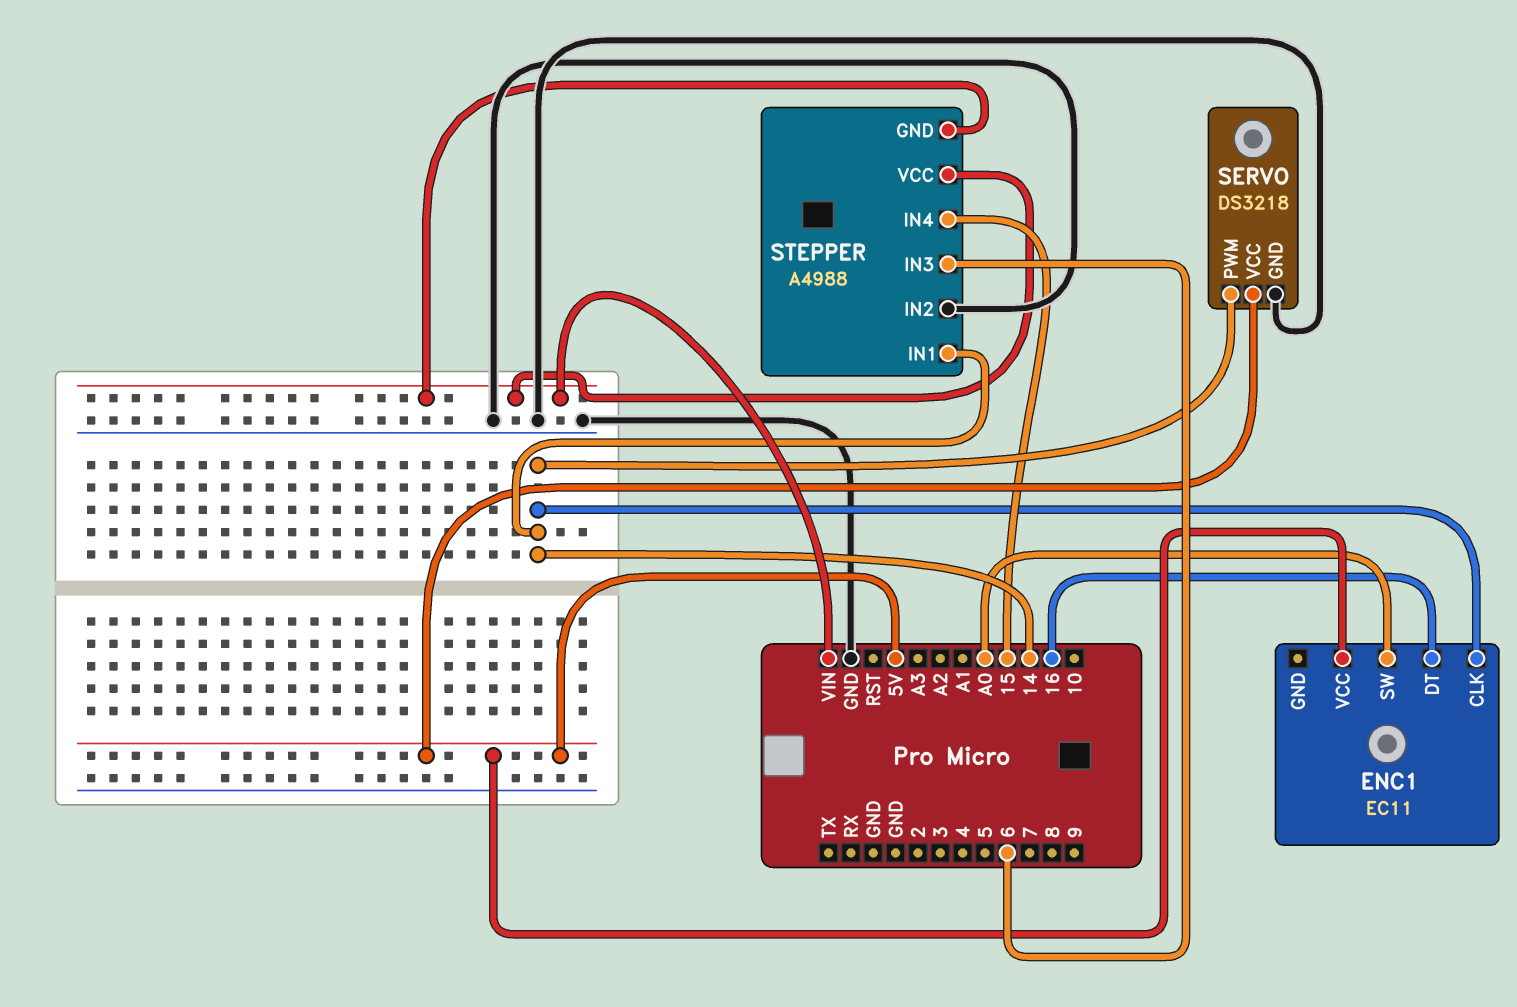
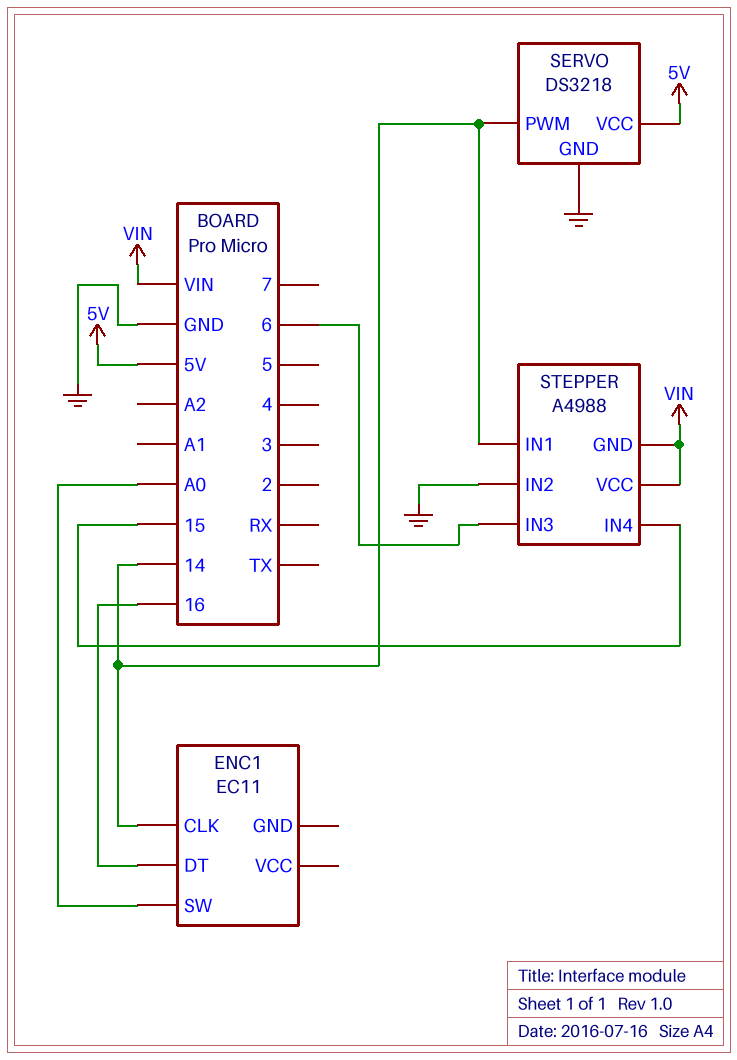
ENC1 pin VCC: 5V -> none

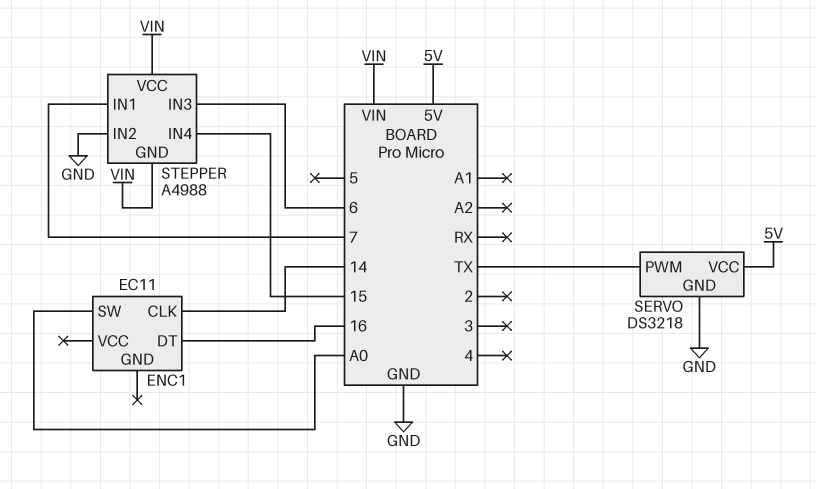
SERVO pin PWM: 14 -> TX
STEPPER pin IN1: 14 -> 7

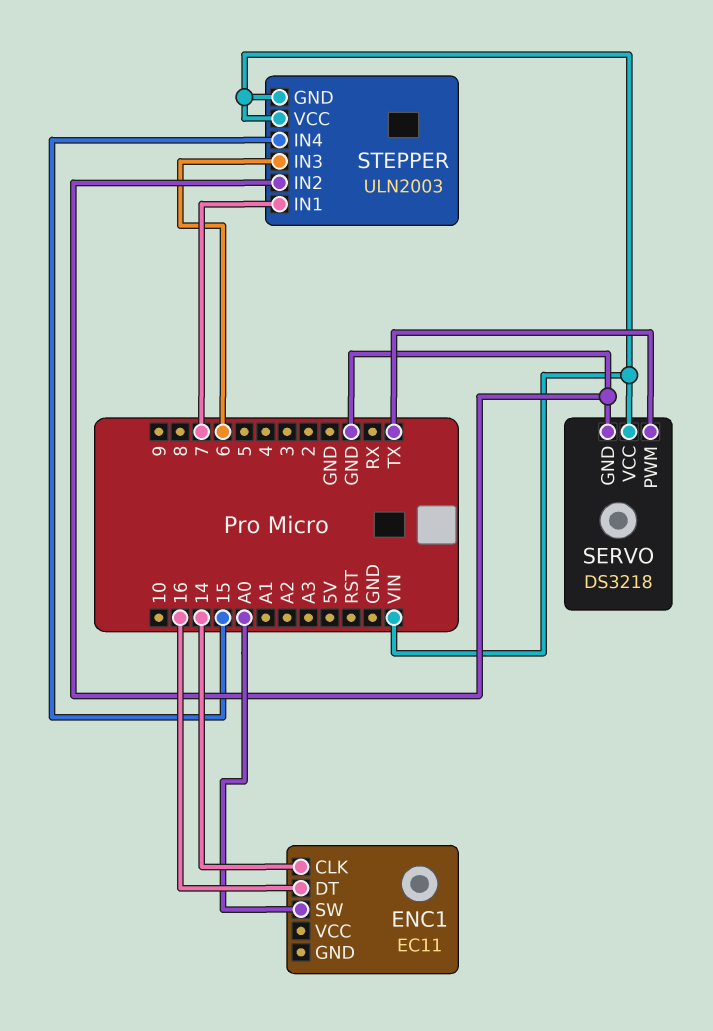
SERVO pin VCC: 5V -> VIN
STEPPER: A4988 -> ULN2003

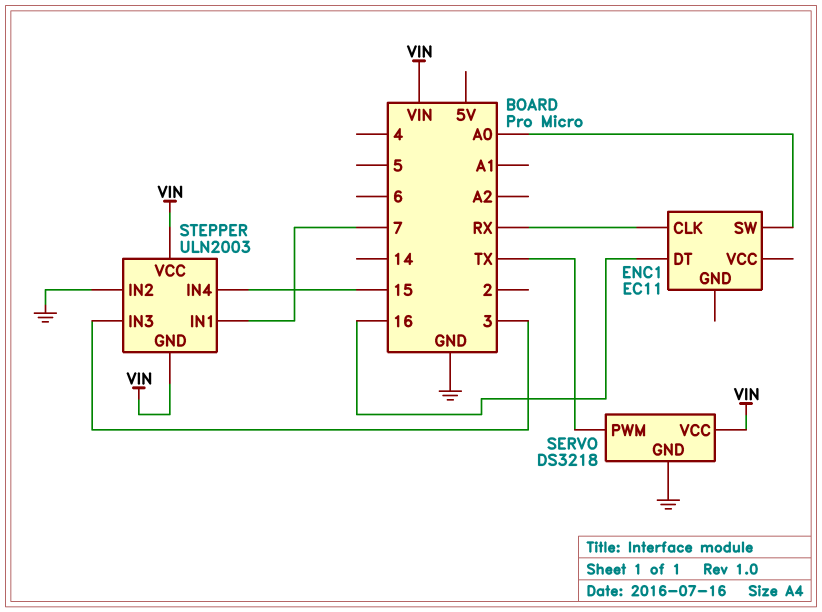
ENC1 pin CLK: 14 -> RX
STEPPER pin IN3: 6 -> 3

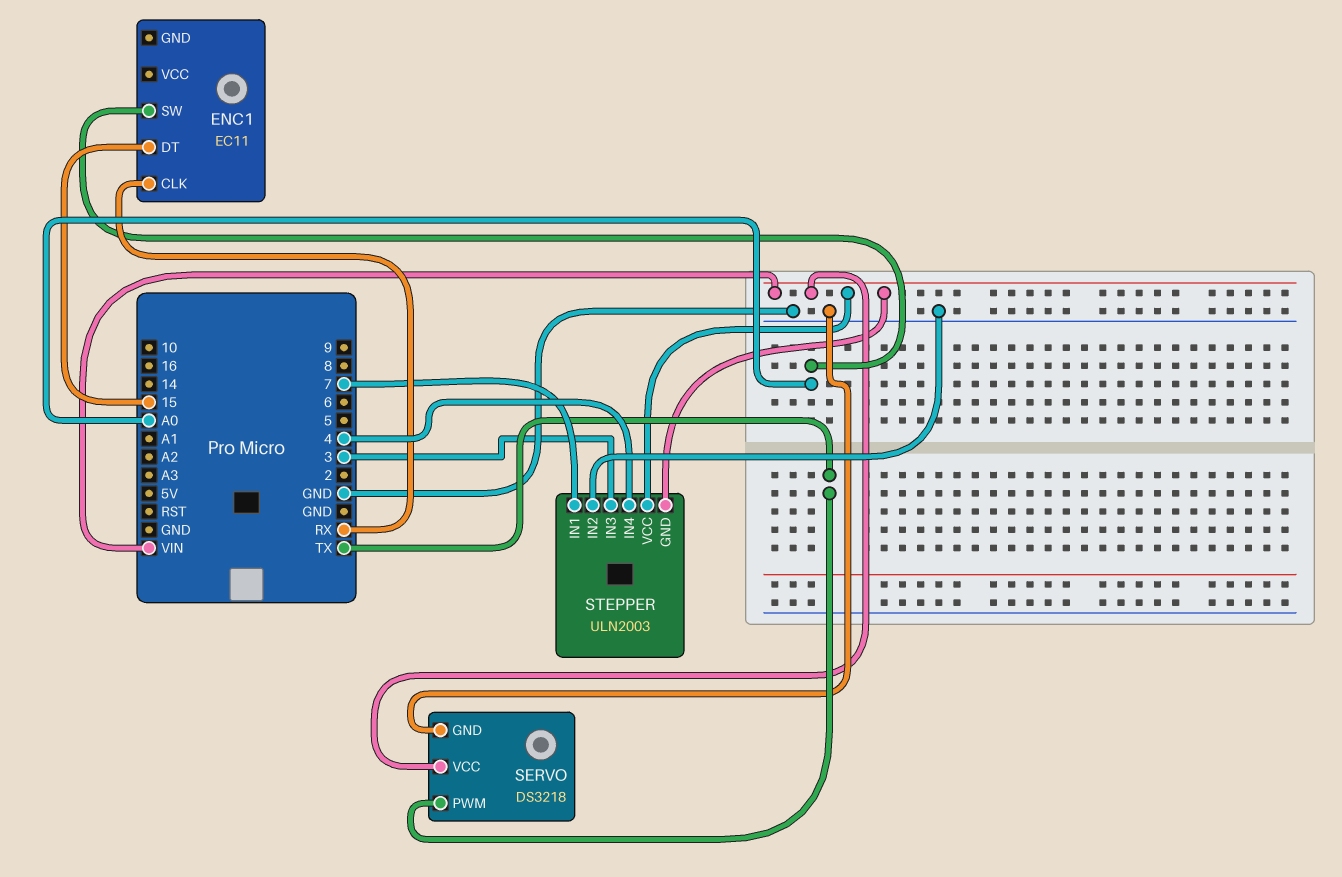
ENC1 pin DT: 16 -> 15
STEPPER pin IN4: 15 -> 4

